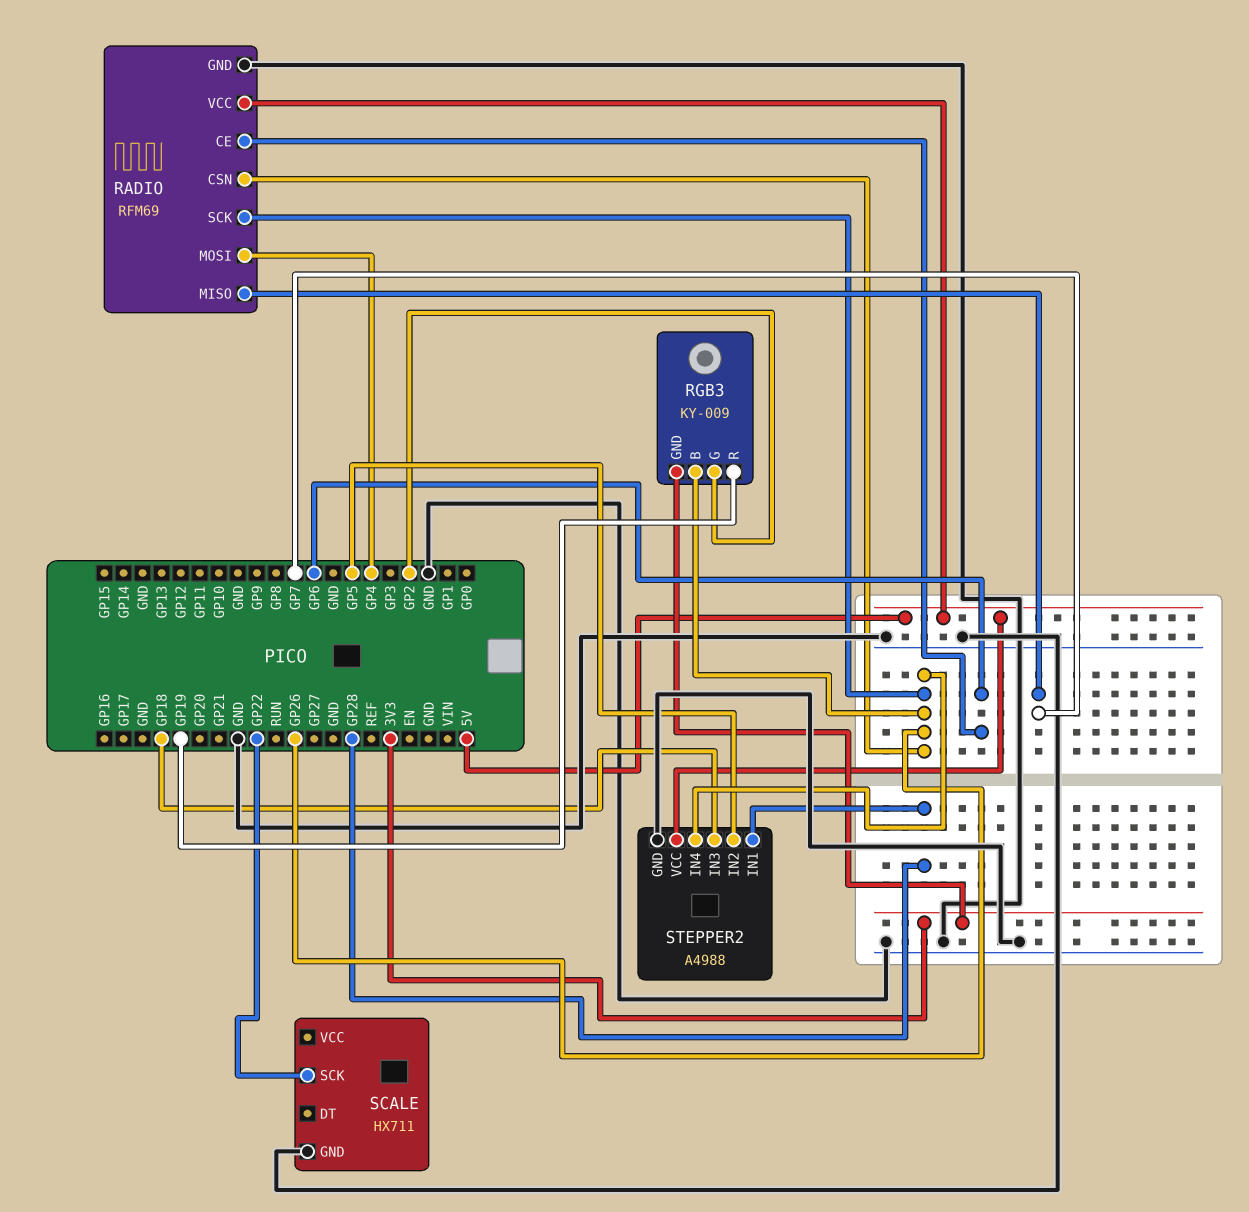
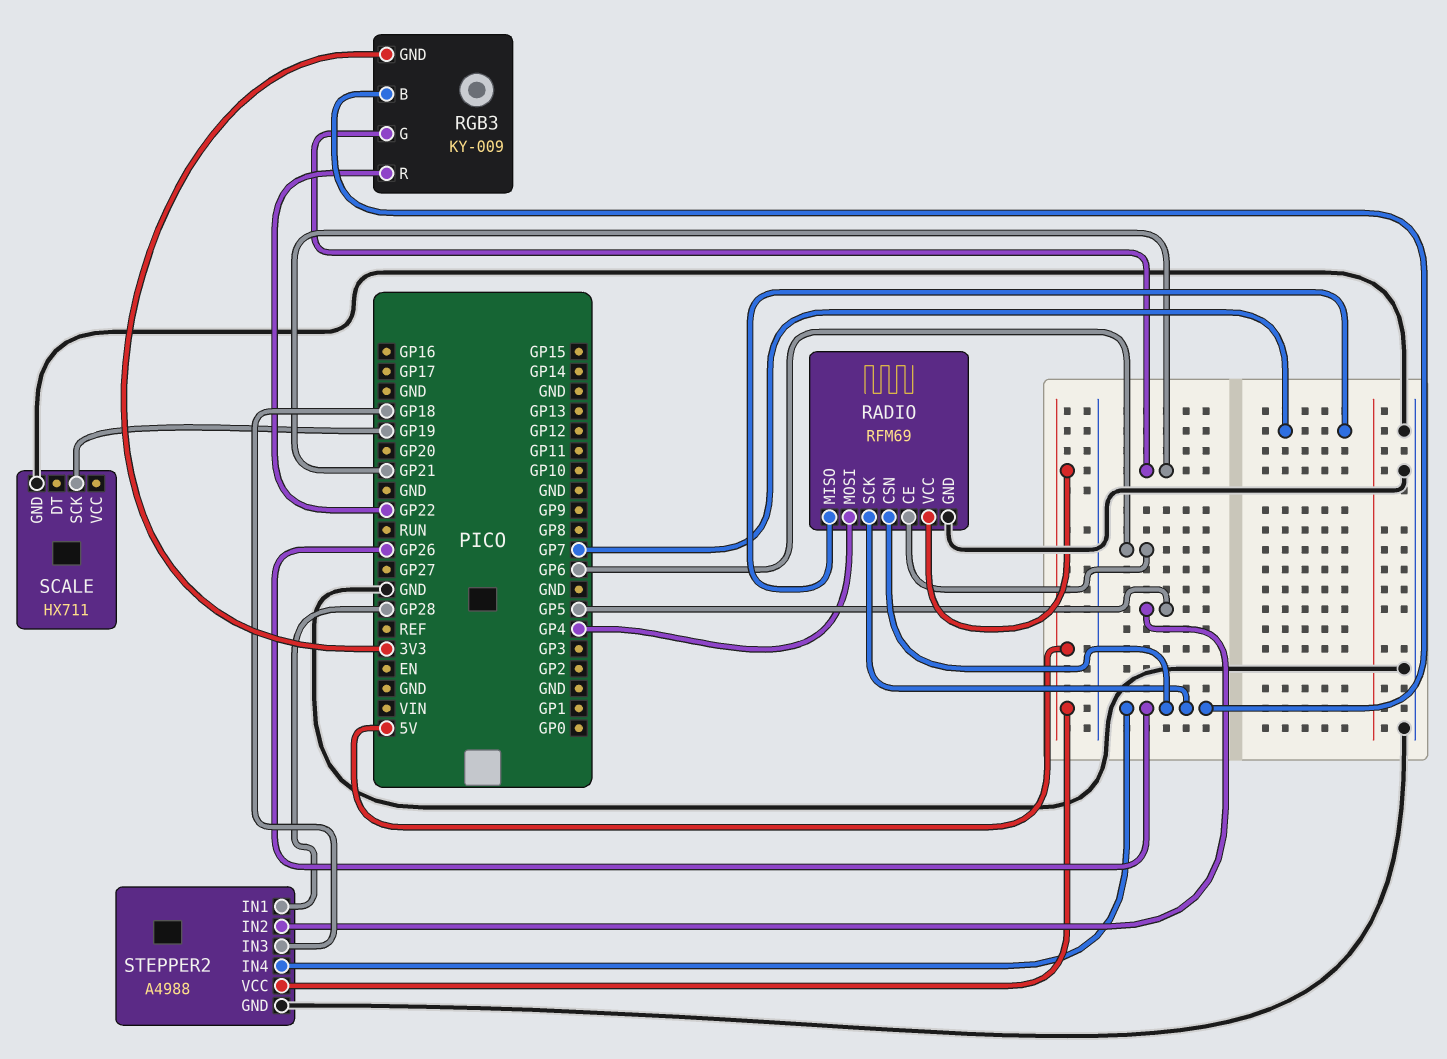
RGB3 pin G: GP2 -> GP21
RGB3 pin R: GP19 -> GP22
SCALE pin SCK: GP22 -> GP19

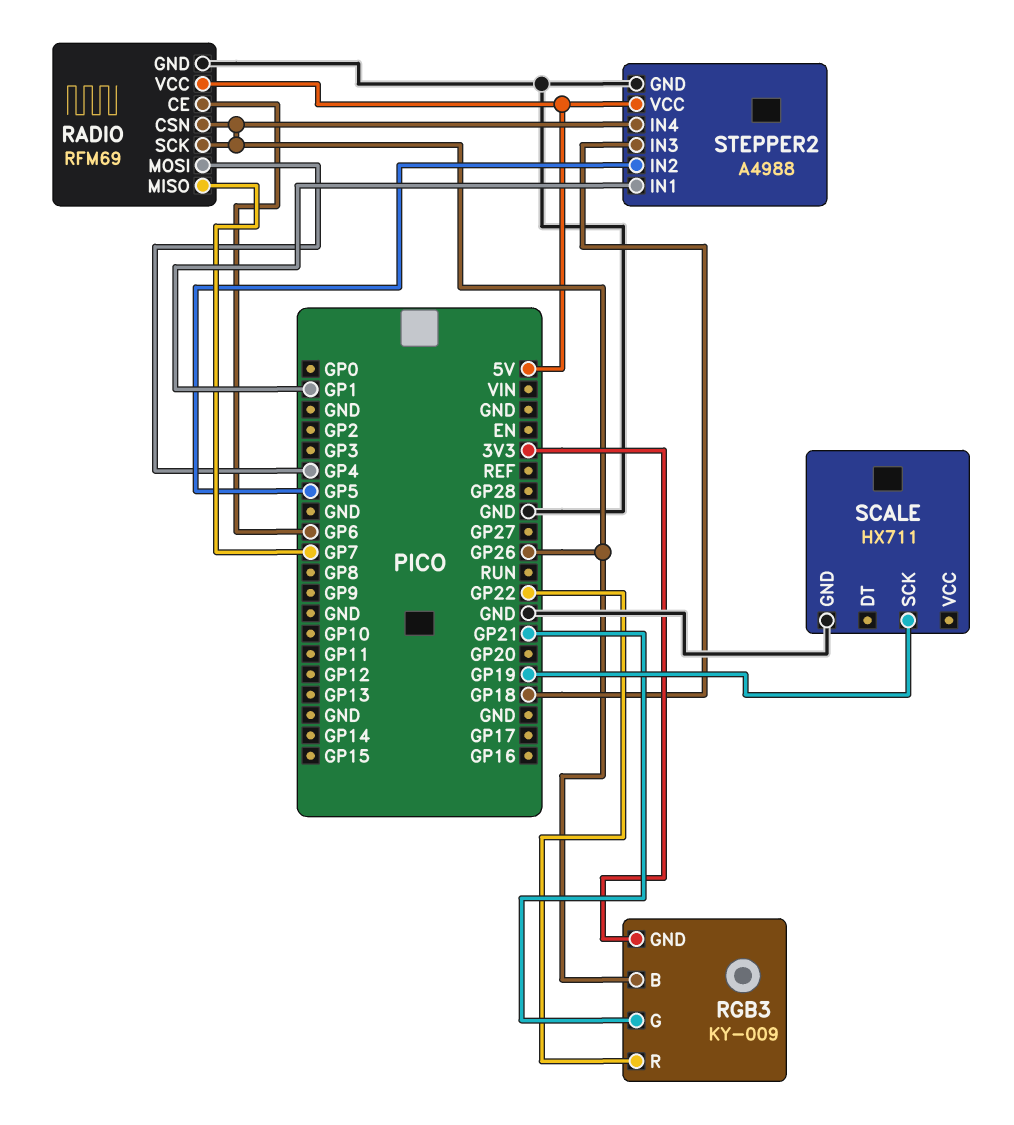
STEPPER2 pin IN1: GP28 -> GP1

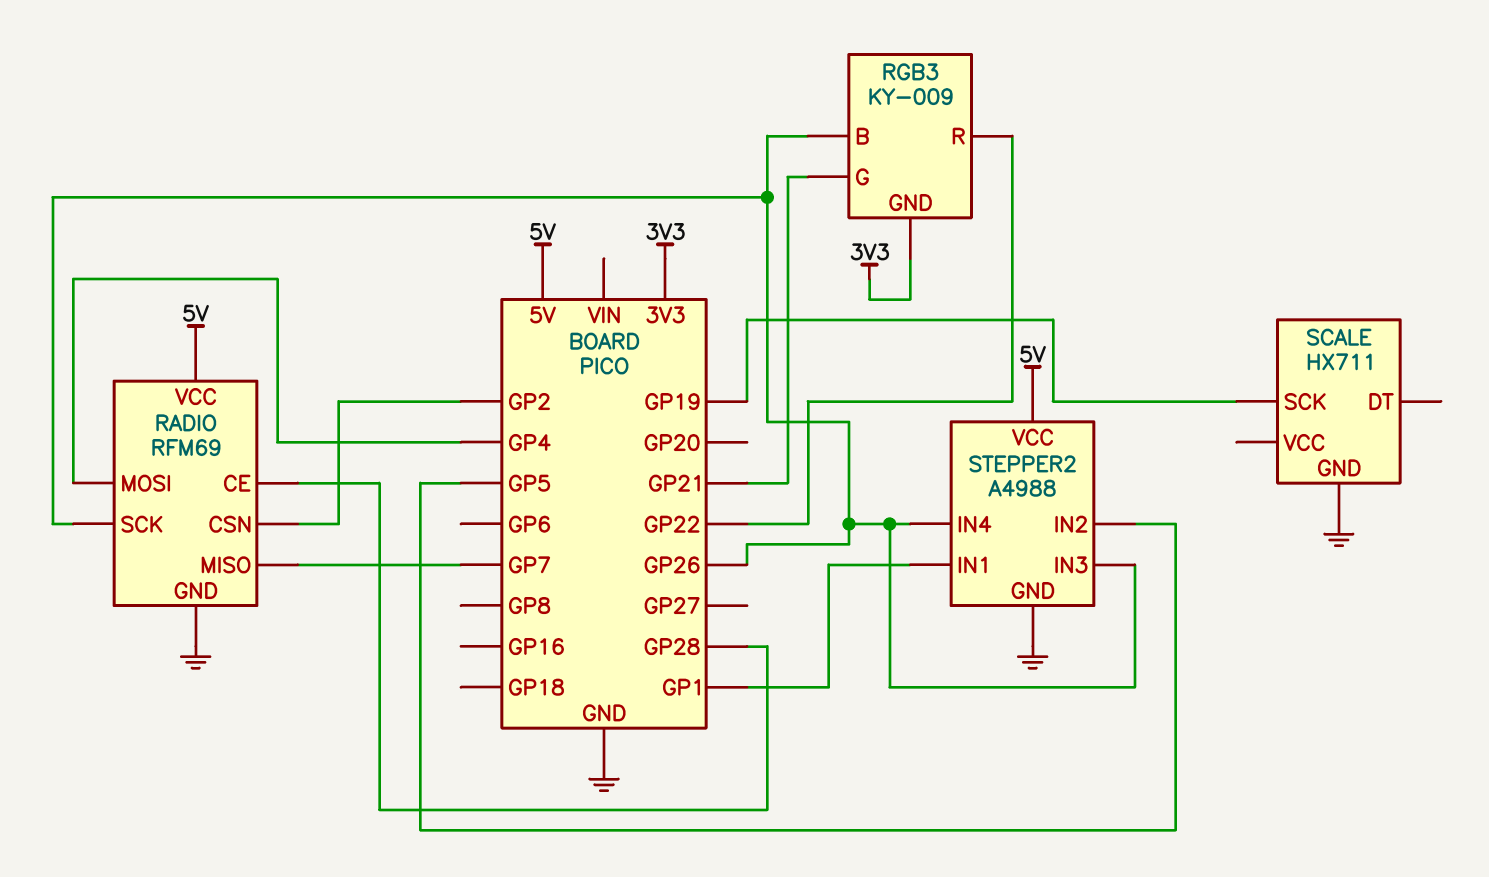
RADIO pin CE: GP6 -> GP28
RADIO pin CSN: GP26 -> GP2
STEPPER2 pin IN3: GP18 -> GP26

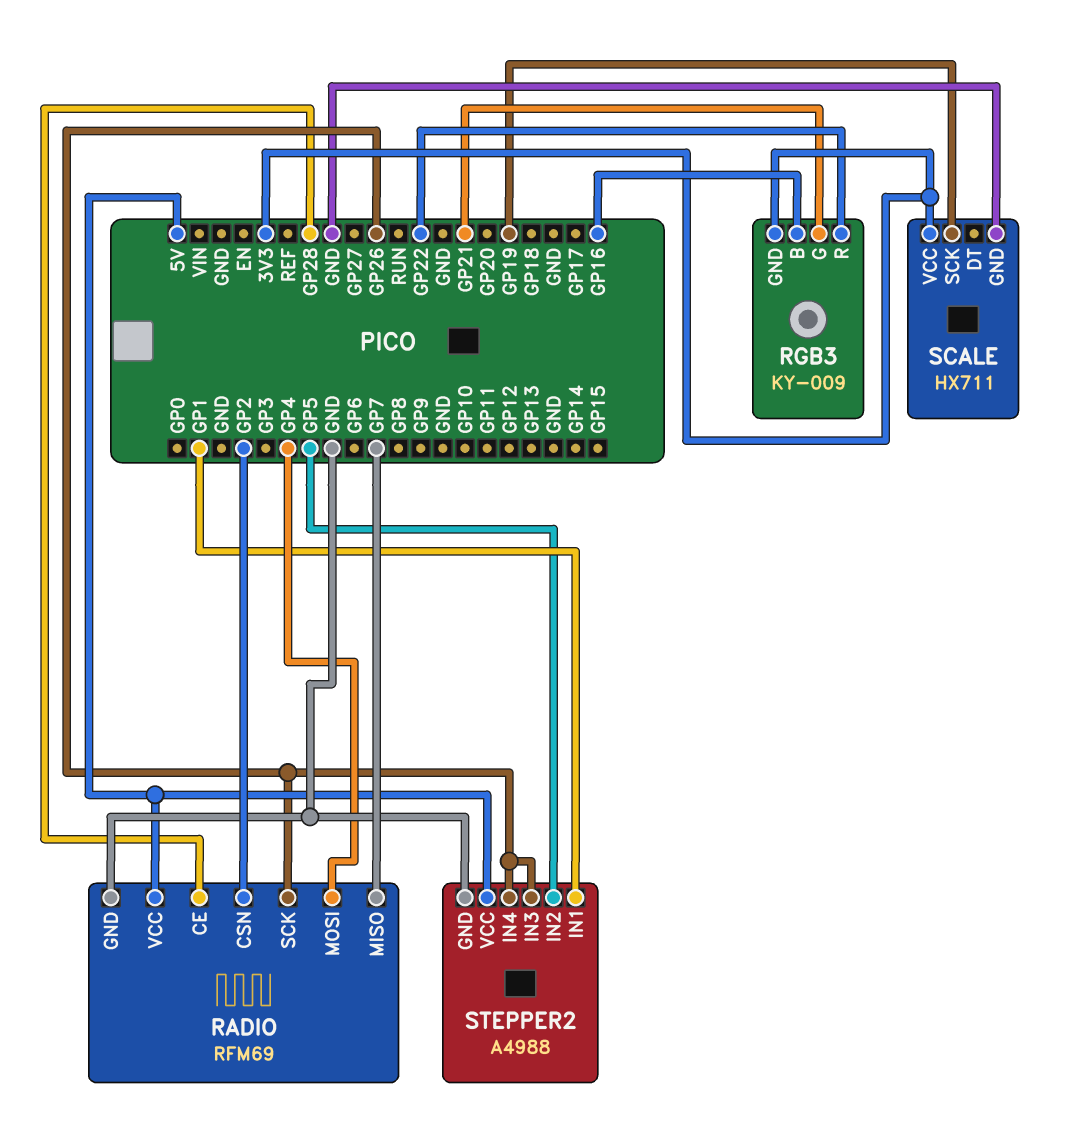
RGB3 pin B: GP26 -> GP16
SCALE pin VCC: none -> 3V3

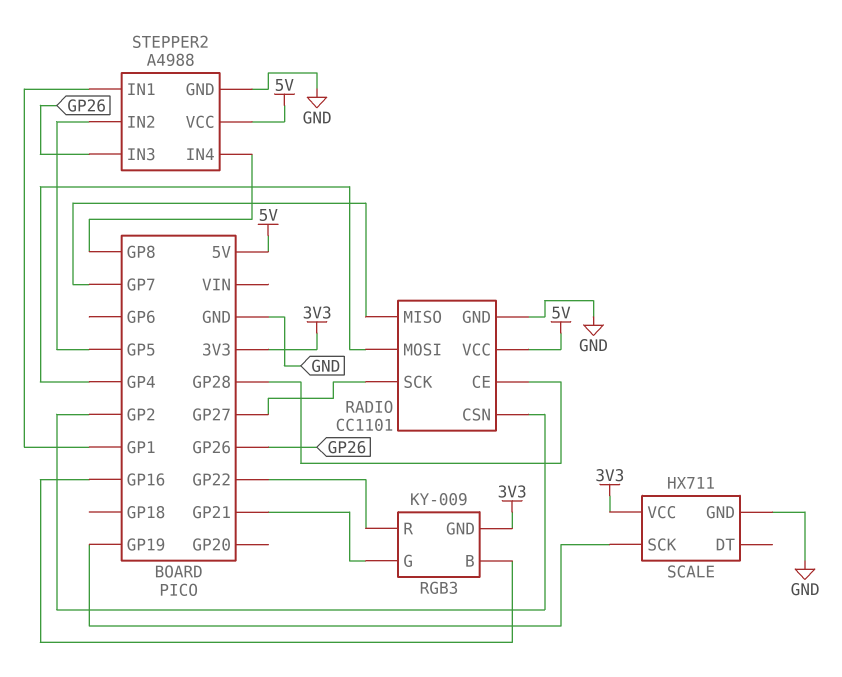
RADIO: RFM69 -> CC1101
RADIO pin SCK: GP26 -> GP27
STEPPER2 pin IN4: GP26 -> GP8

